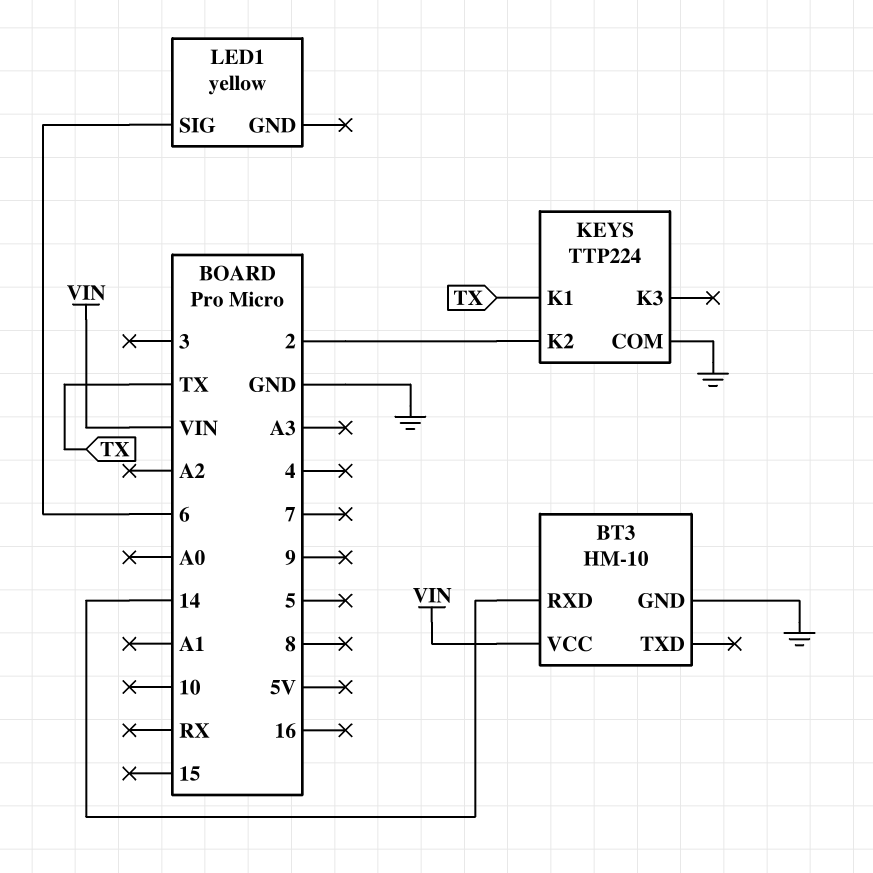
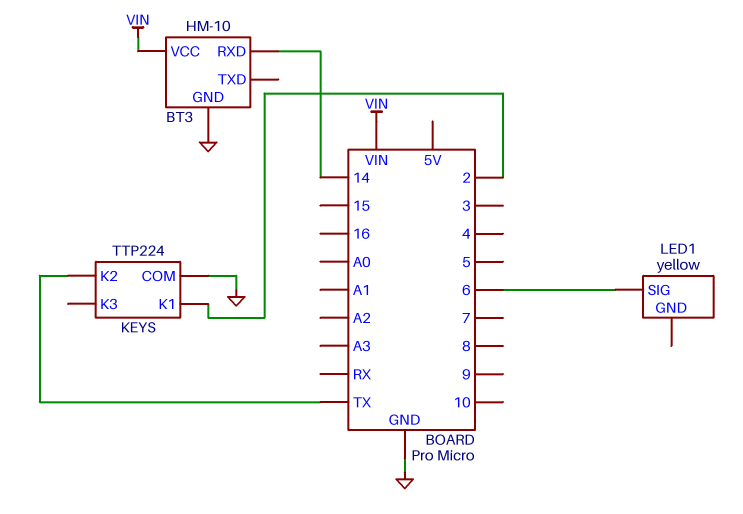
KEYS pin K1: TX -> 2
KEYS pin K2: 2 -> TX

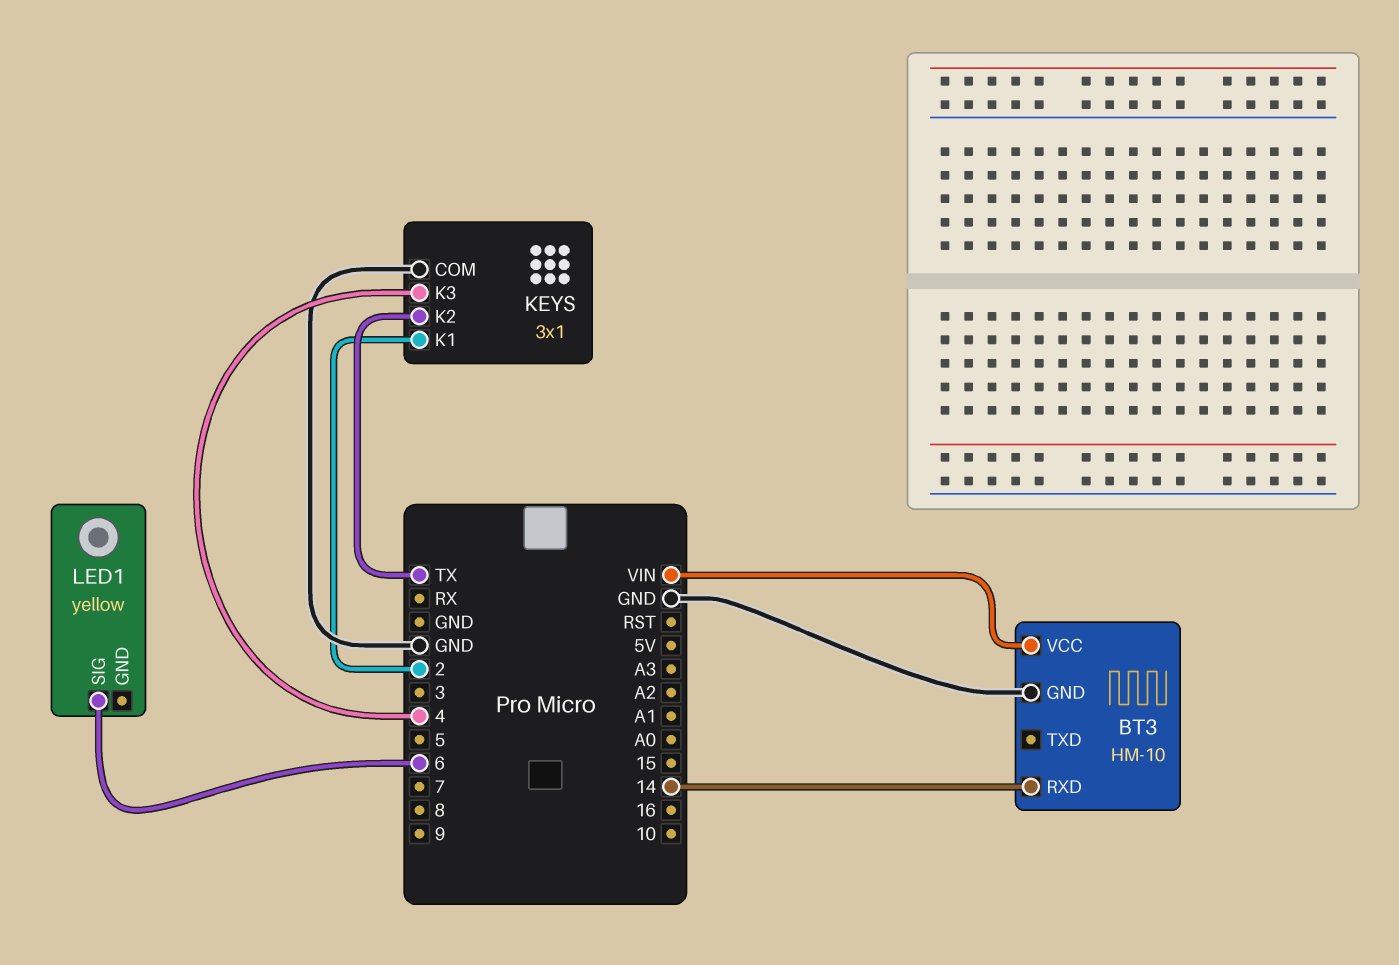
KEYS: TTP224 -> 3x1
KEYS pin K3: none -> 4

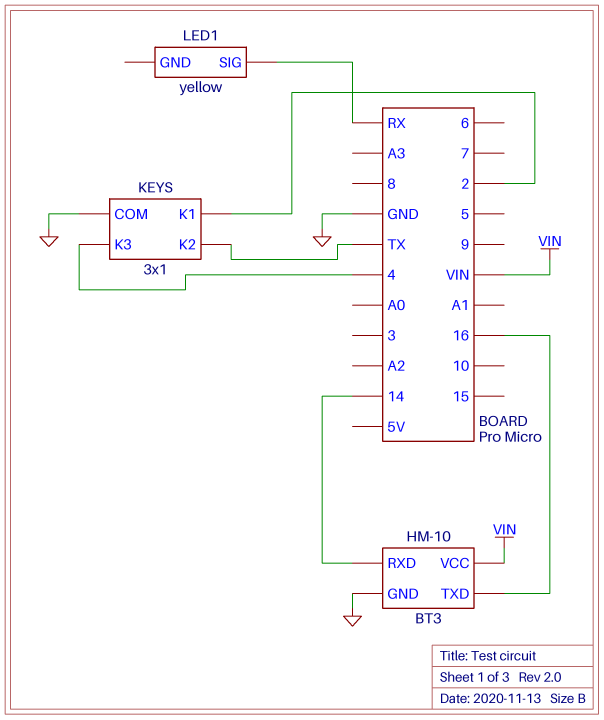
BT3 pin TXD: none -> 16
LED1 pin SIG: 6 -> RX

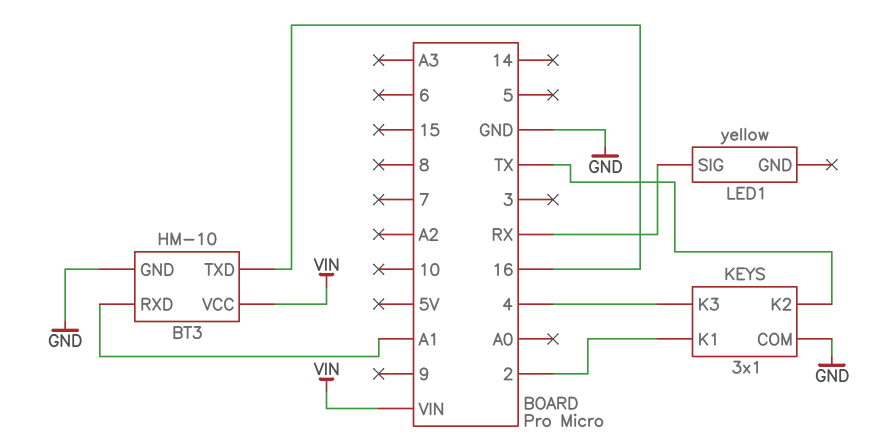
BT3 pin RXD: 14 -> A1

